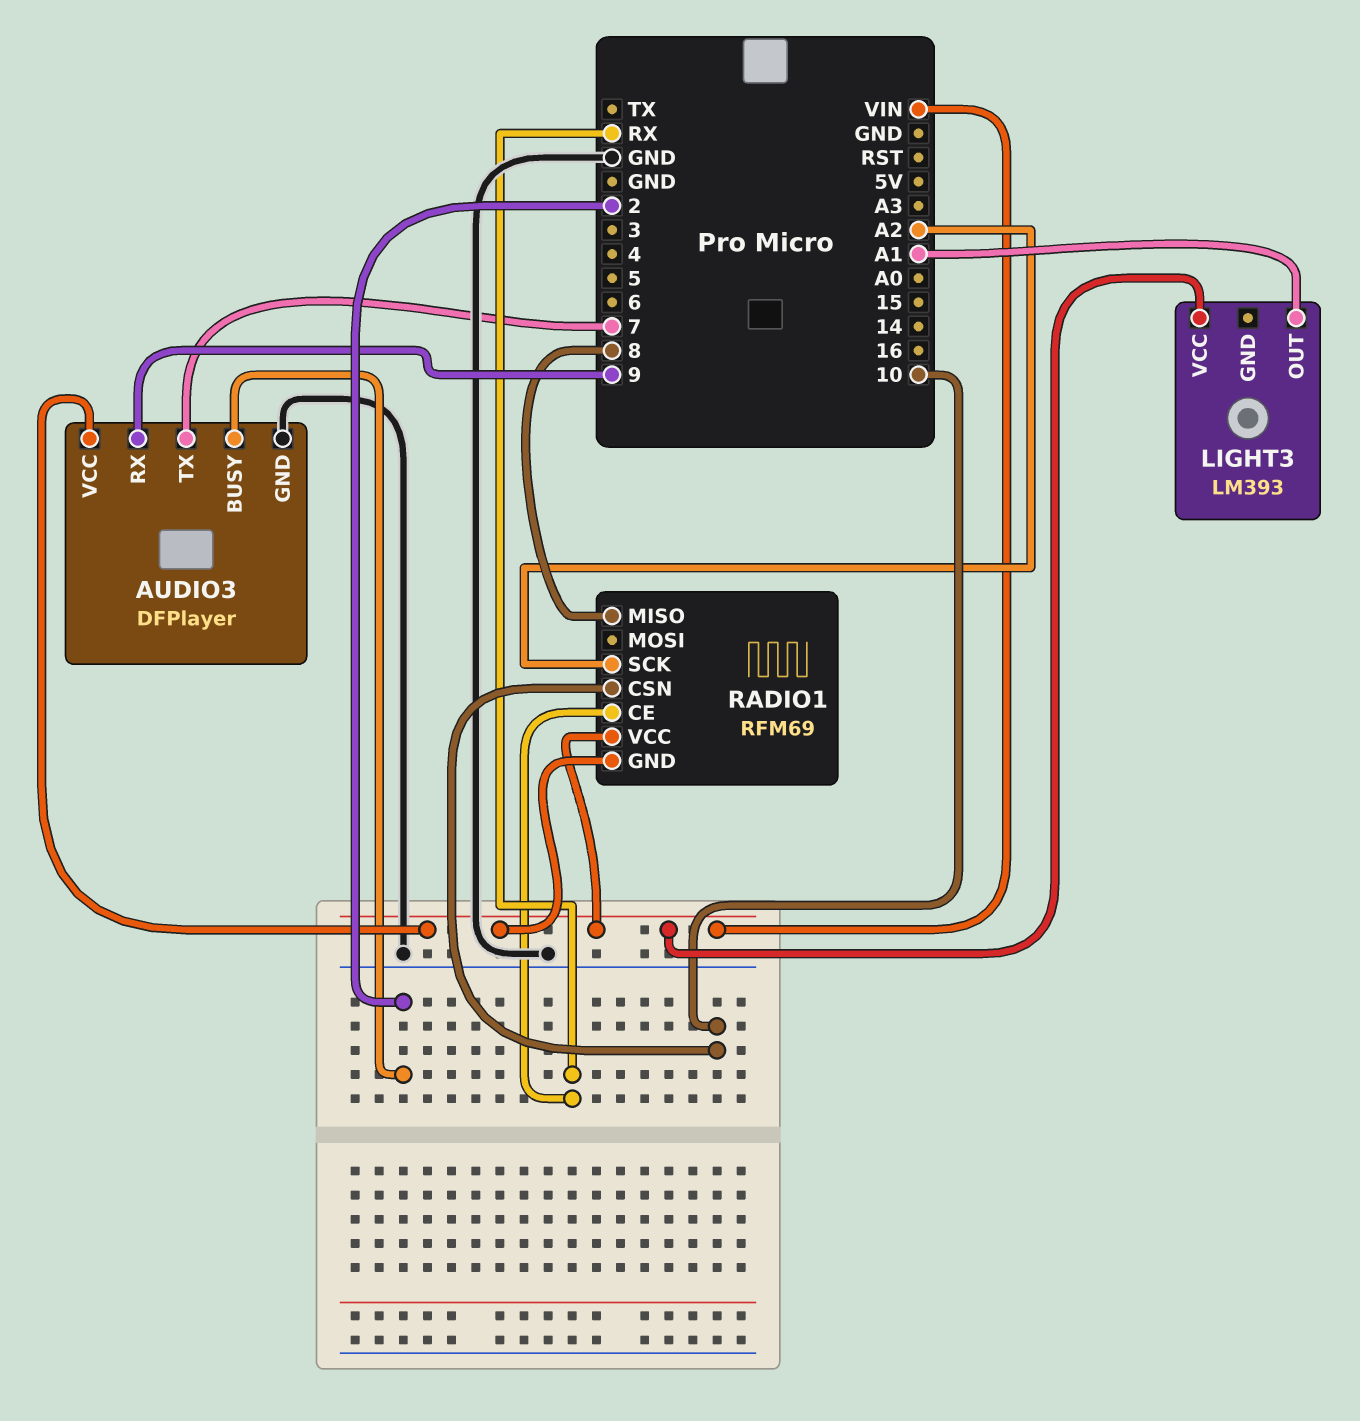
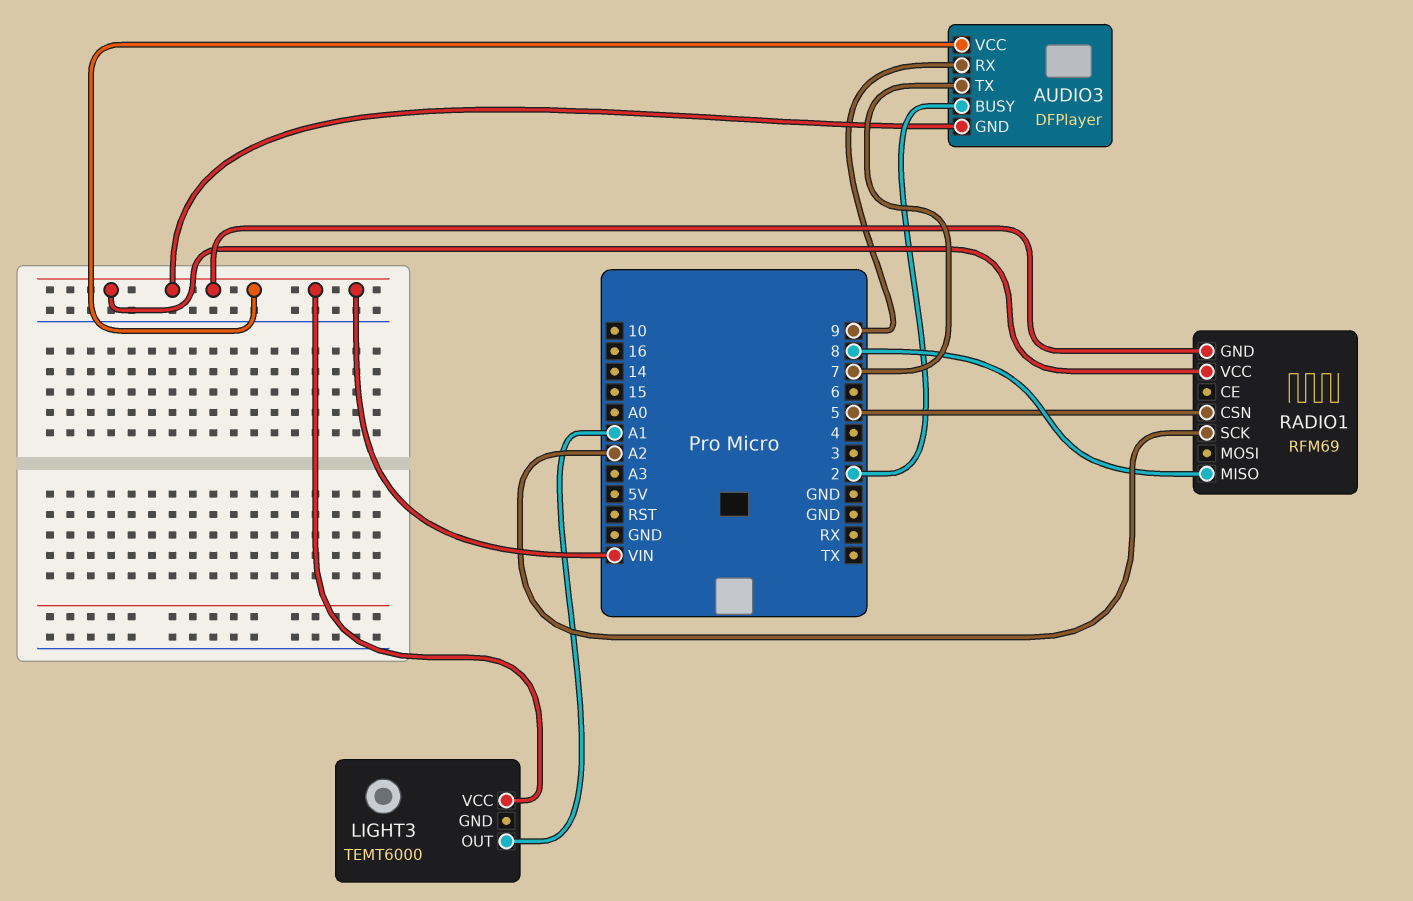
AUDIO3 pin GND: GND -> VIN
LIGHT3: LM393 -> TEMT6000
RADIO1 pin CE: RX -> none
RADIO1 pin CSN: 10 -> 5

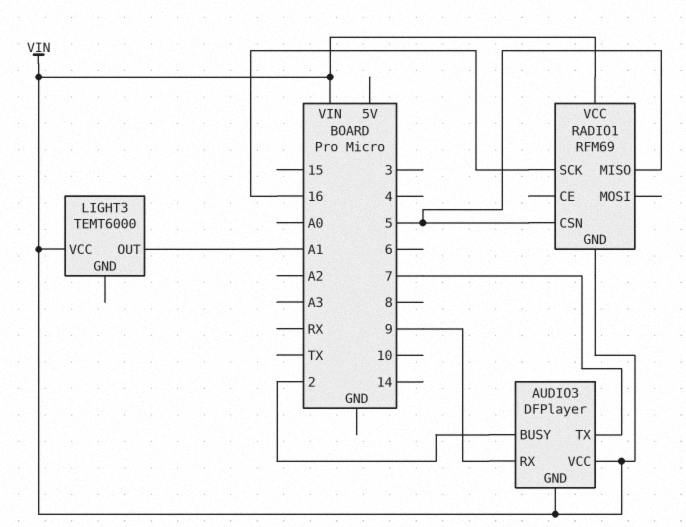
RADIO1 pin MISO: 8 -> 5
RADIO1 pin SCK: A2 -> 16

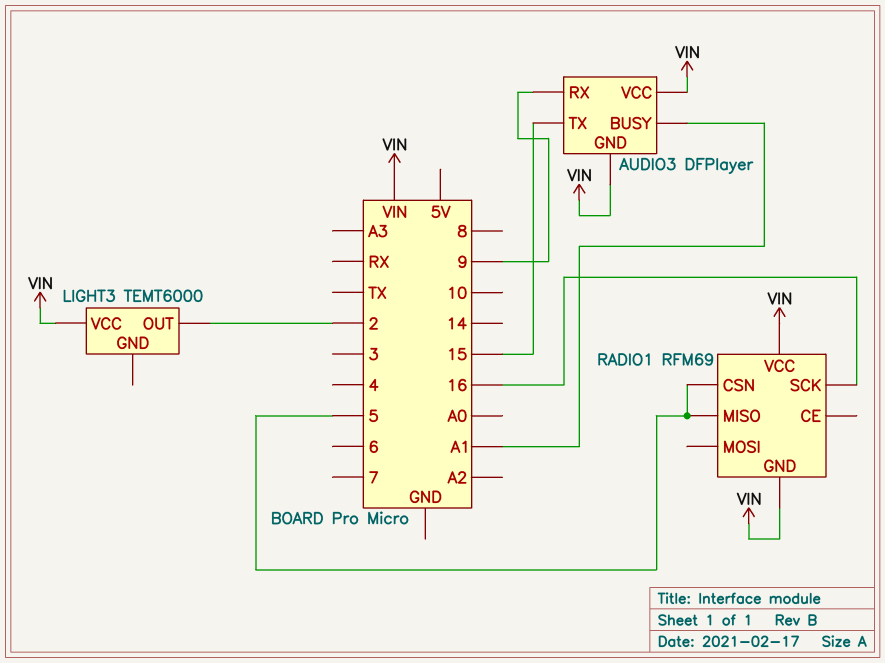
AUDIO3 pin BUSY: 2 -> A1
AUDIO3 pin TX: 7 -> 15
LIGHT3 pin OUT: A1 -> 2

